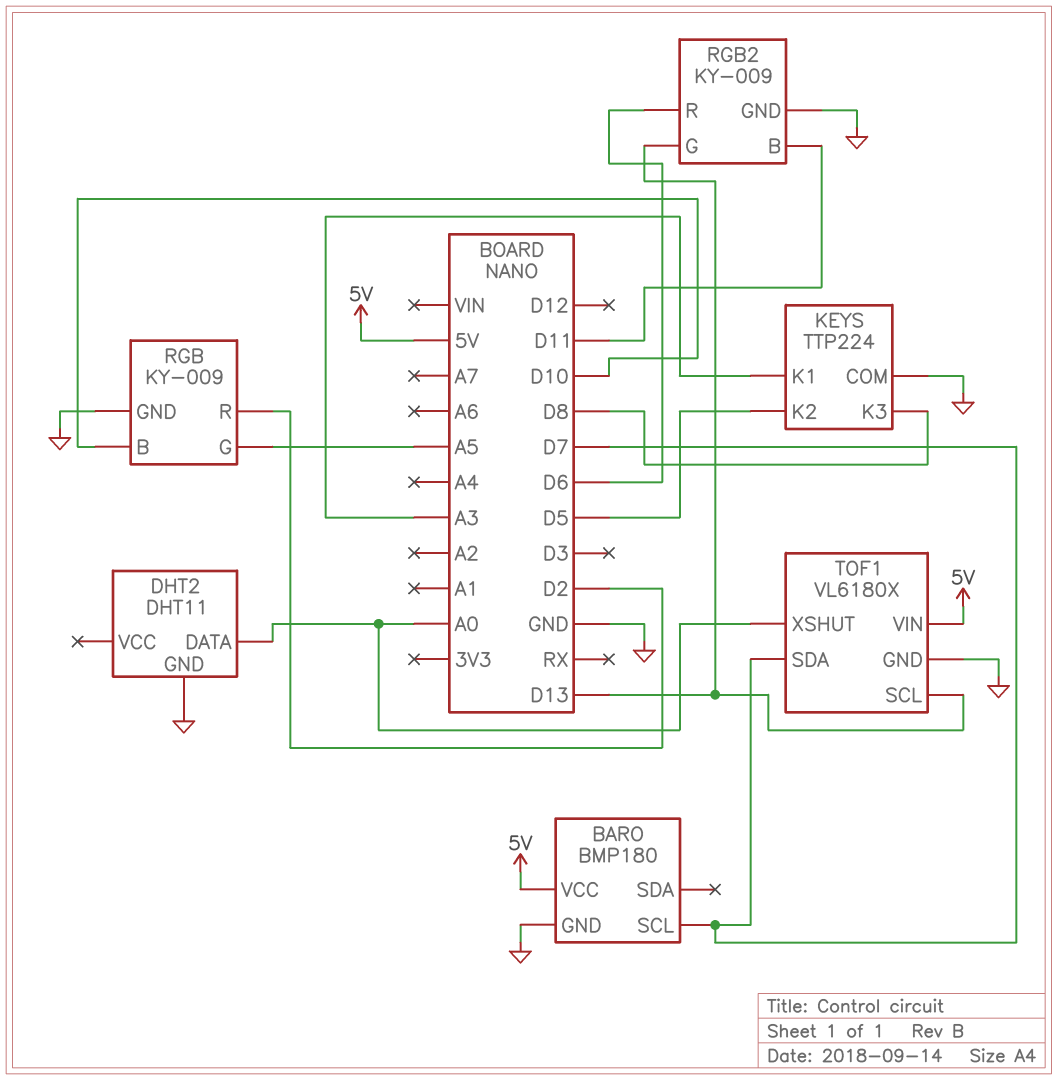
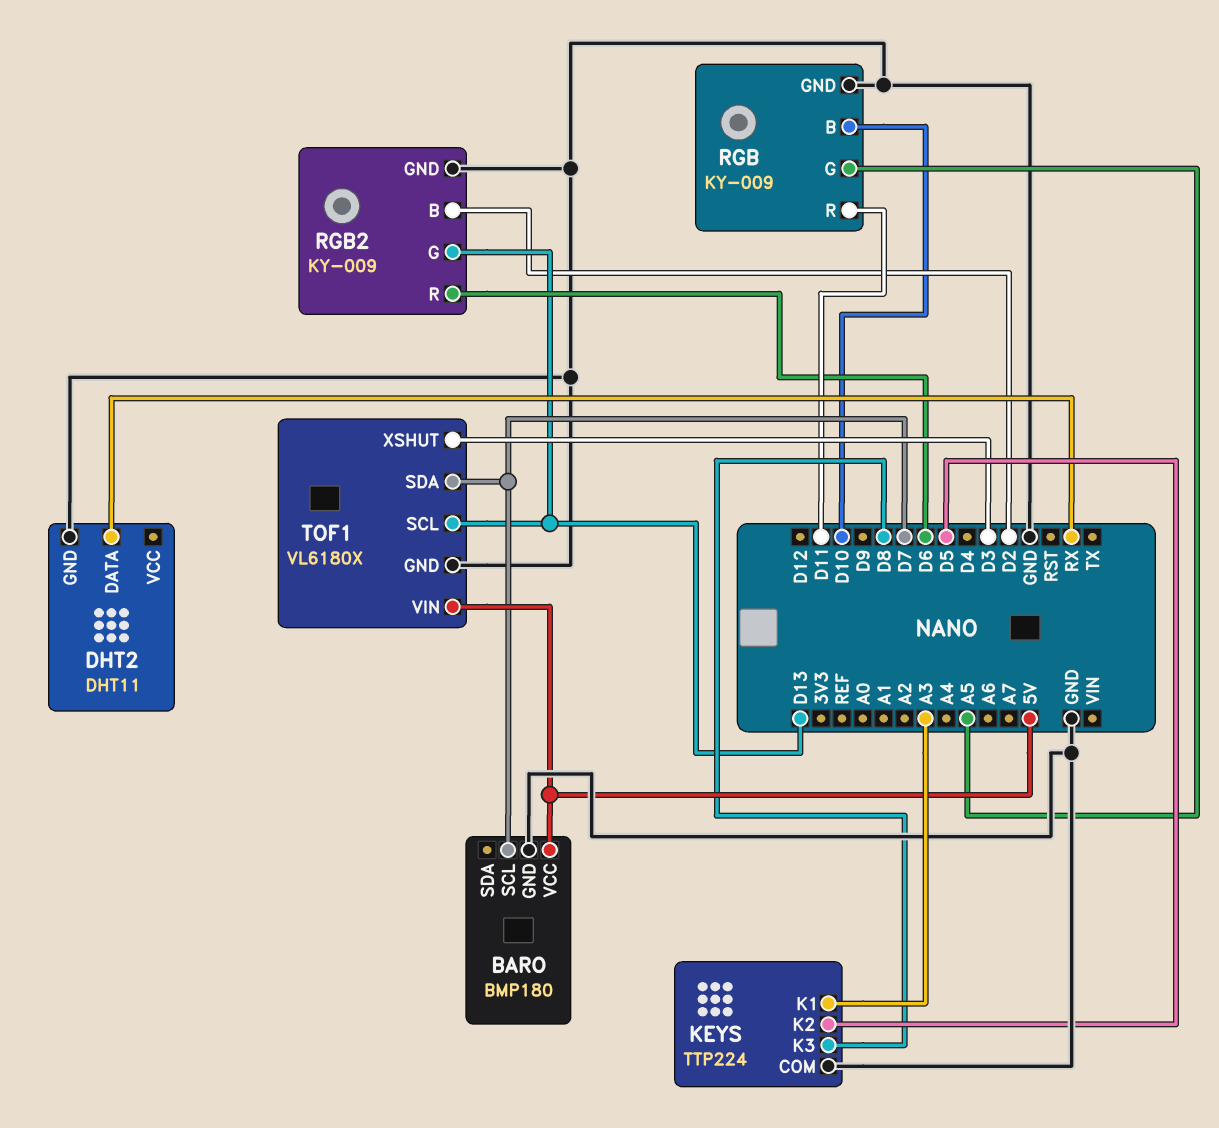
DHT2 pin DATA: A0 -> RX
RGB pin R: D2 -> D11
RGB2 pin B: D11 -> D2
TOF1 pin XSHUT: A0 -> D3

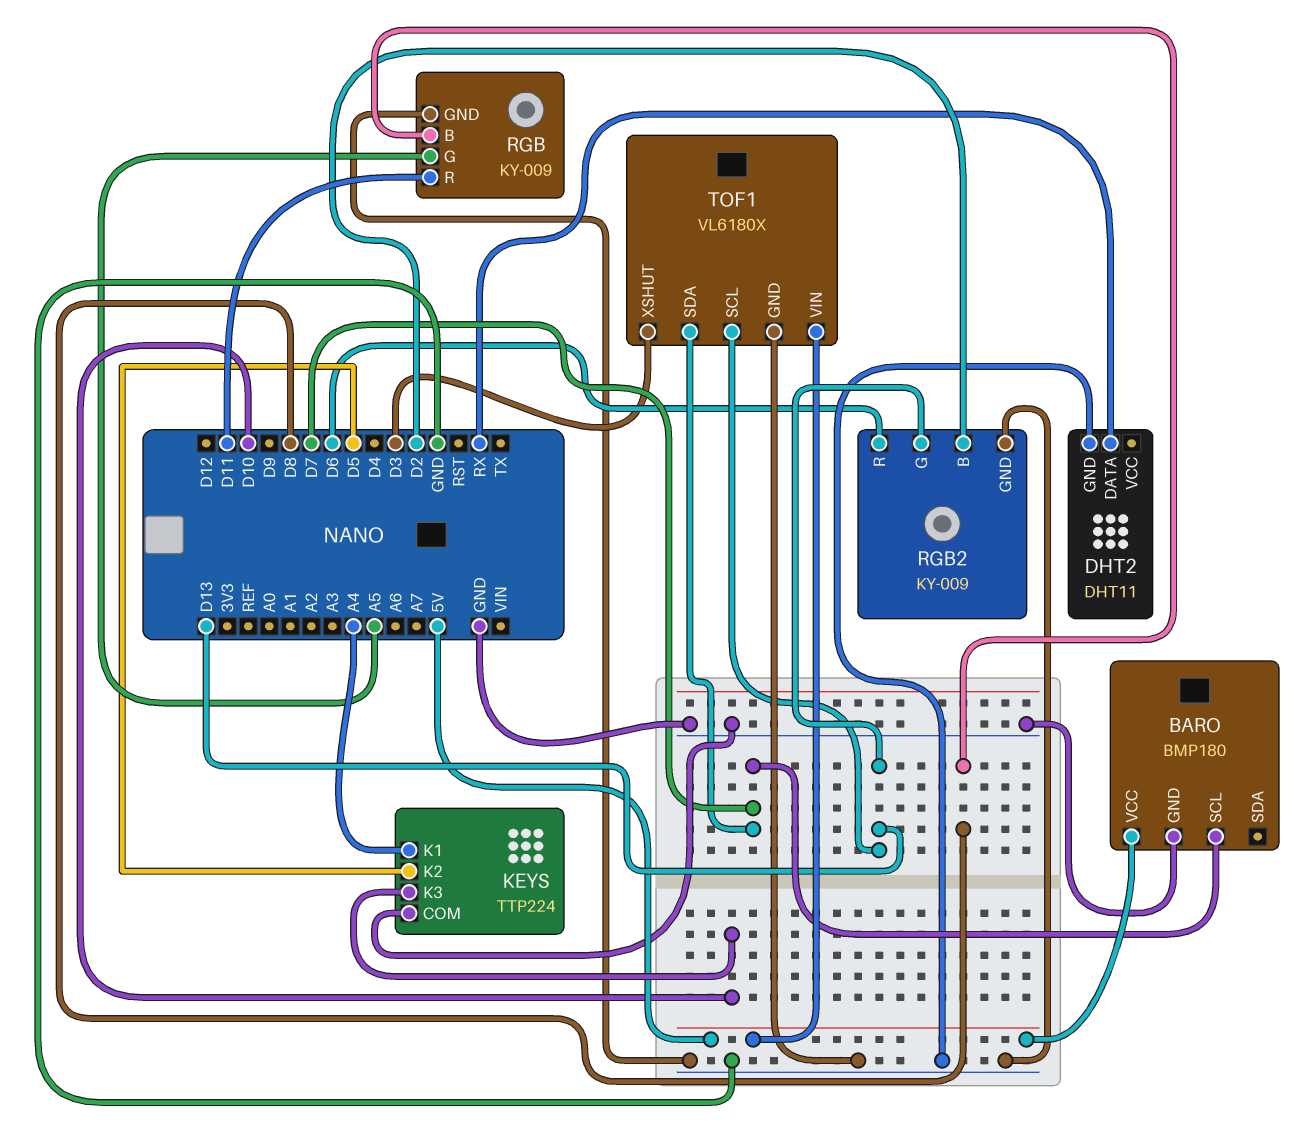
KEYS pin K1: A3 -> A4
KEYS pin K3: D8 -> D10
RGB pin B: D10 -> D8

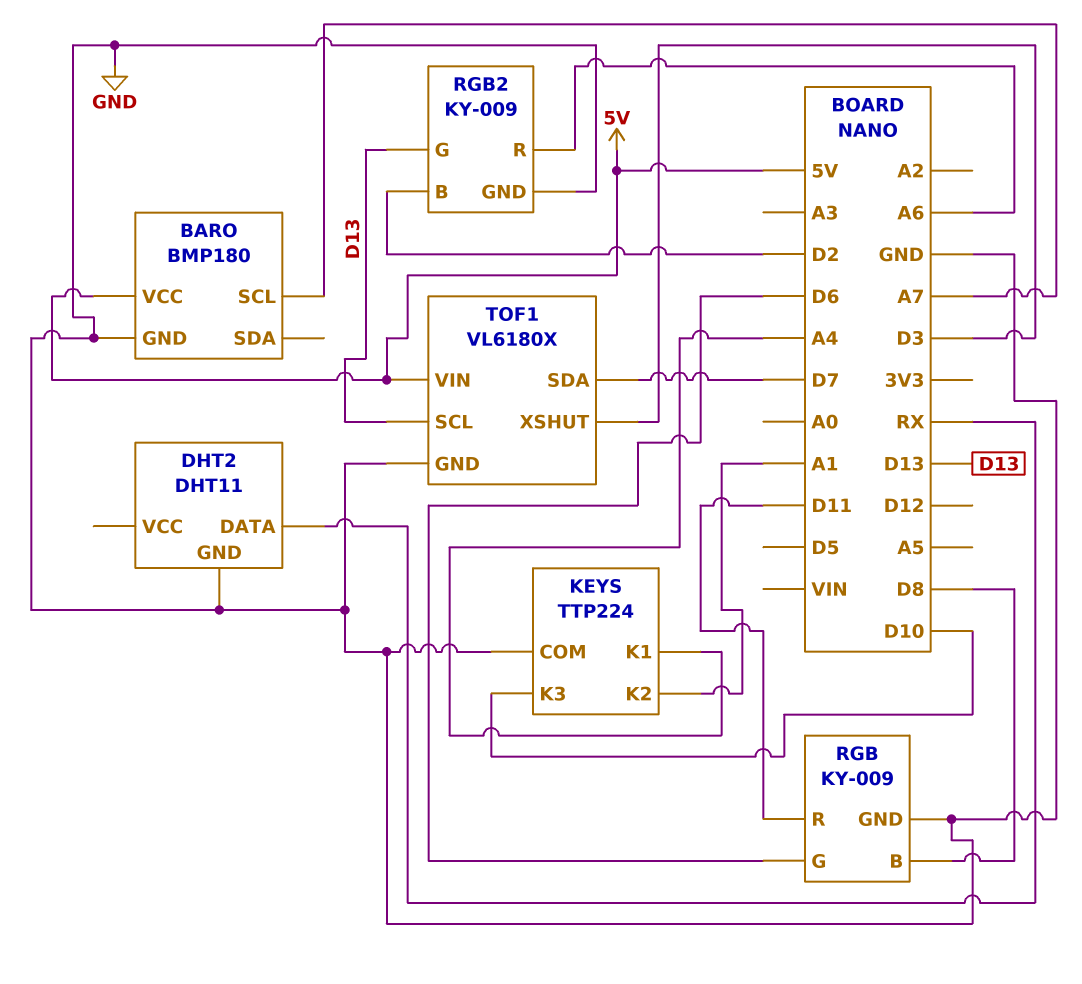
BARO pin SCL: D7 -> A7
KEYS pin K2: D5 -> A1
RGB pin G: A5 -> D6
RGB2 pin R: D6 -> A6

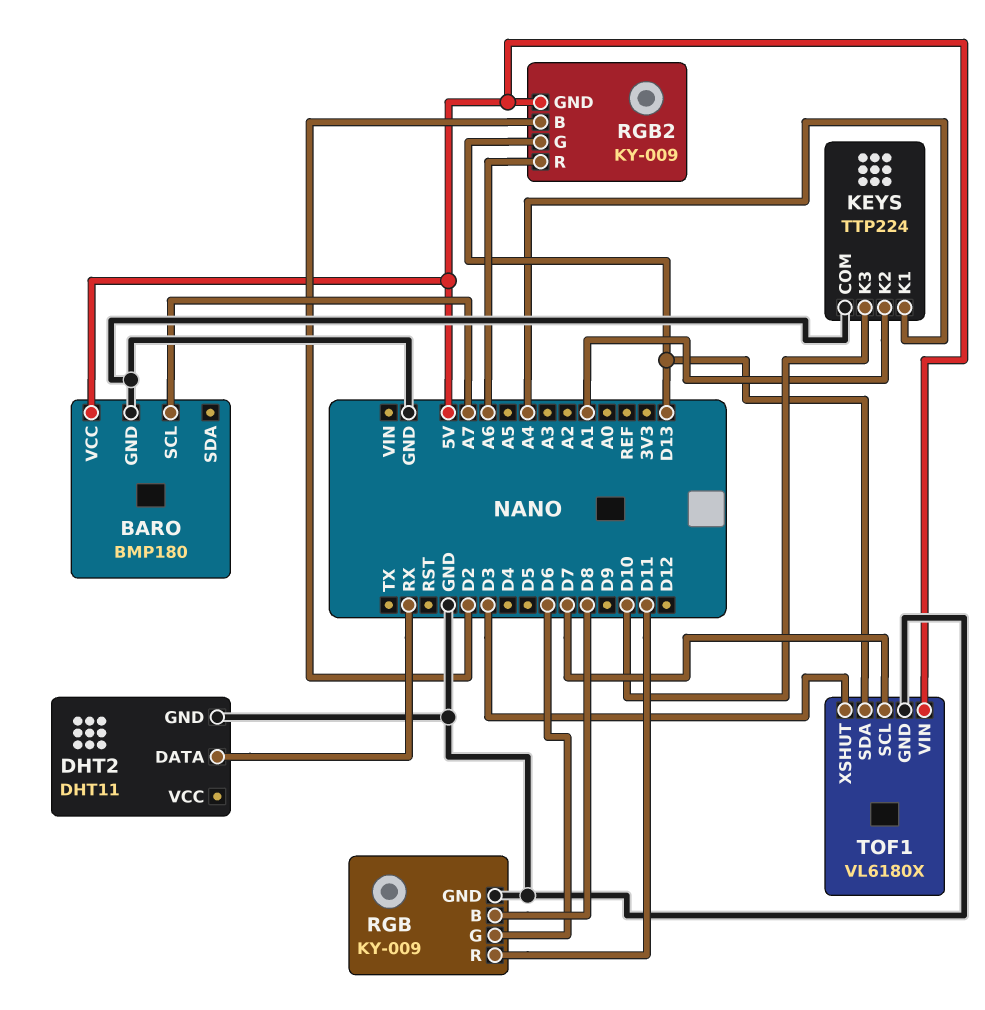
RGB2 pin GND: GND -> 5V
TOF1 pin SCL: D13 -> D7
TOF1 pin SDA: D7 -> D13

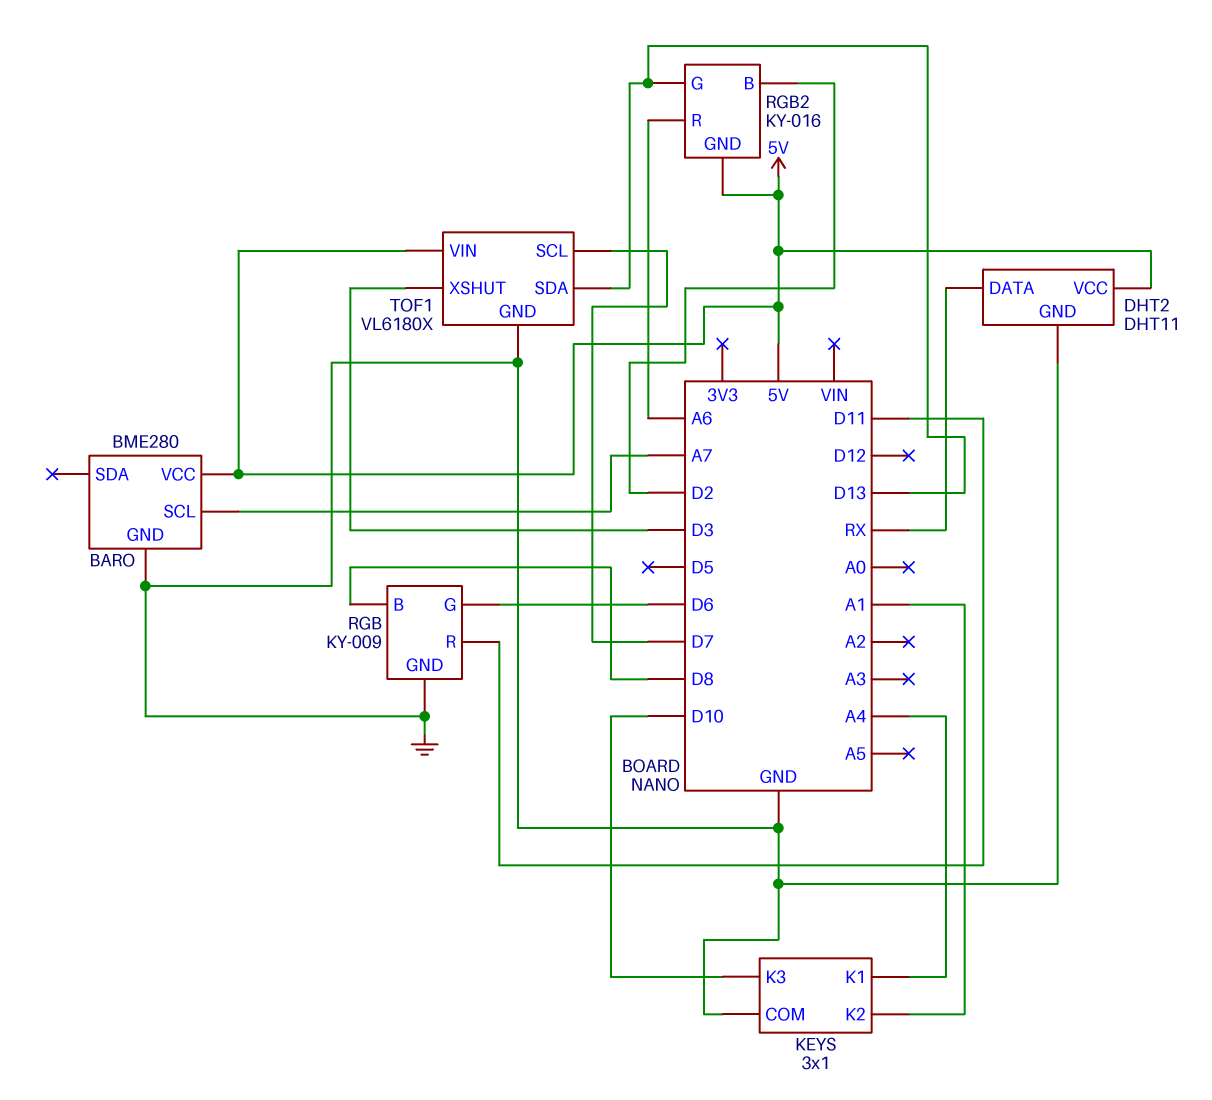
BARO: BMP180 -> BME280
DHT2 pin VCC: none -> 5V
KEYS: TTP224 -> 3x1
RGB2: KY-009 -> KY-016

